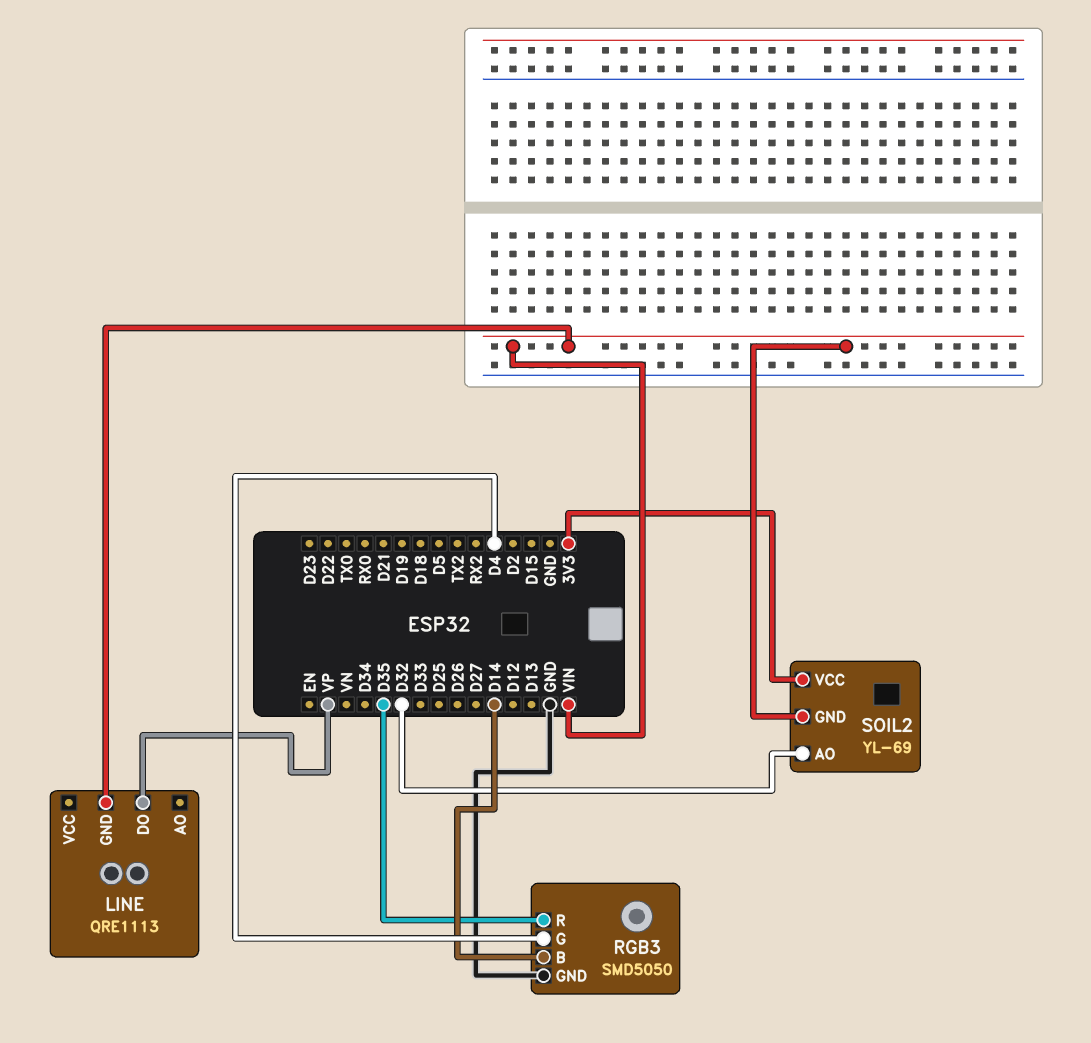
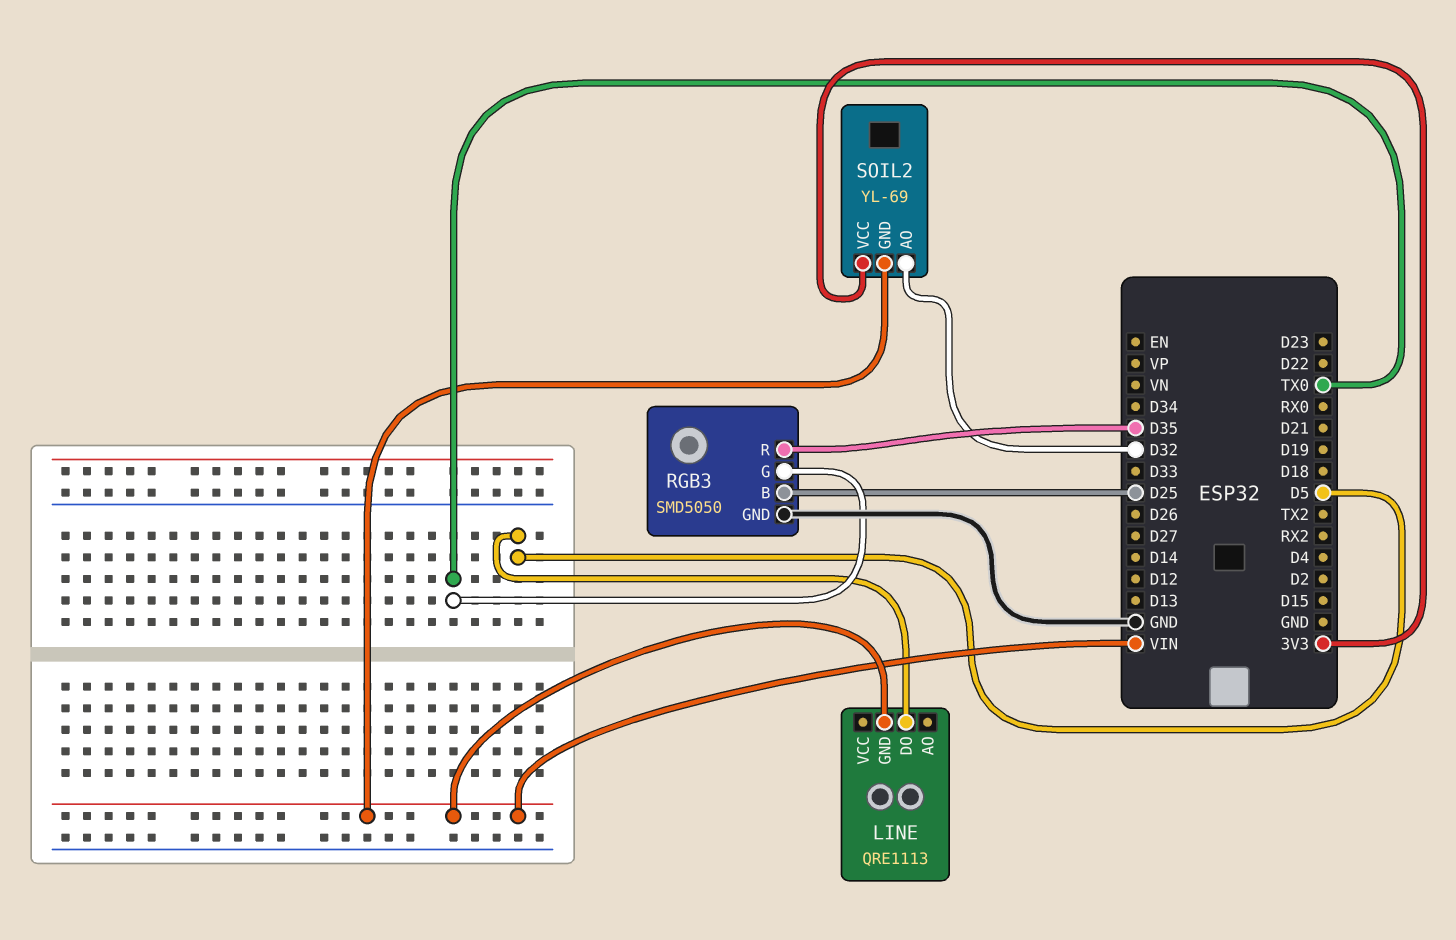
LINE pin DO: VP -> D5
RGB3 pin B: D14 -> D25
RGB3 pin G: D4 -> TX0

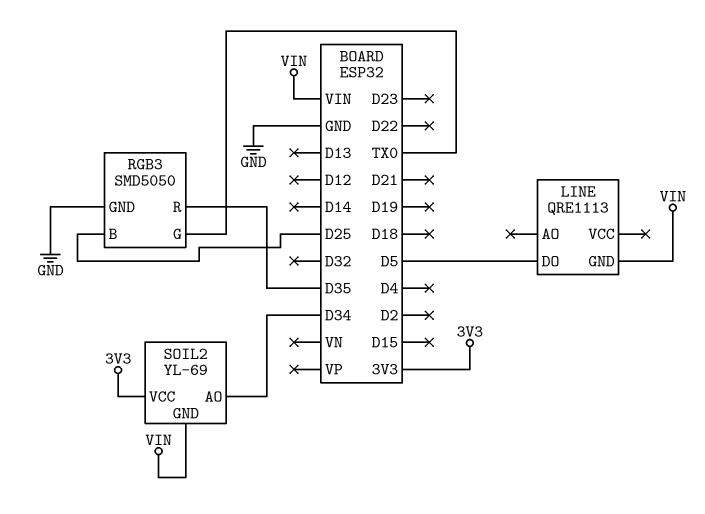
SOIL2 pin AO: D32 -> D34

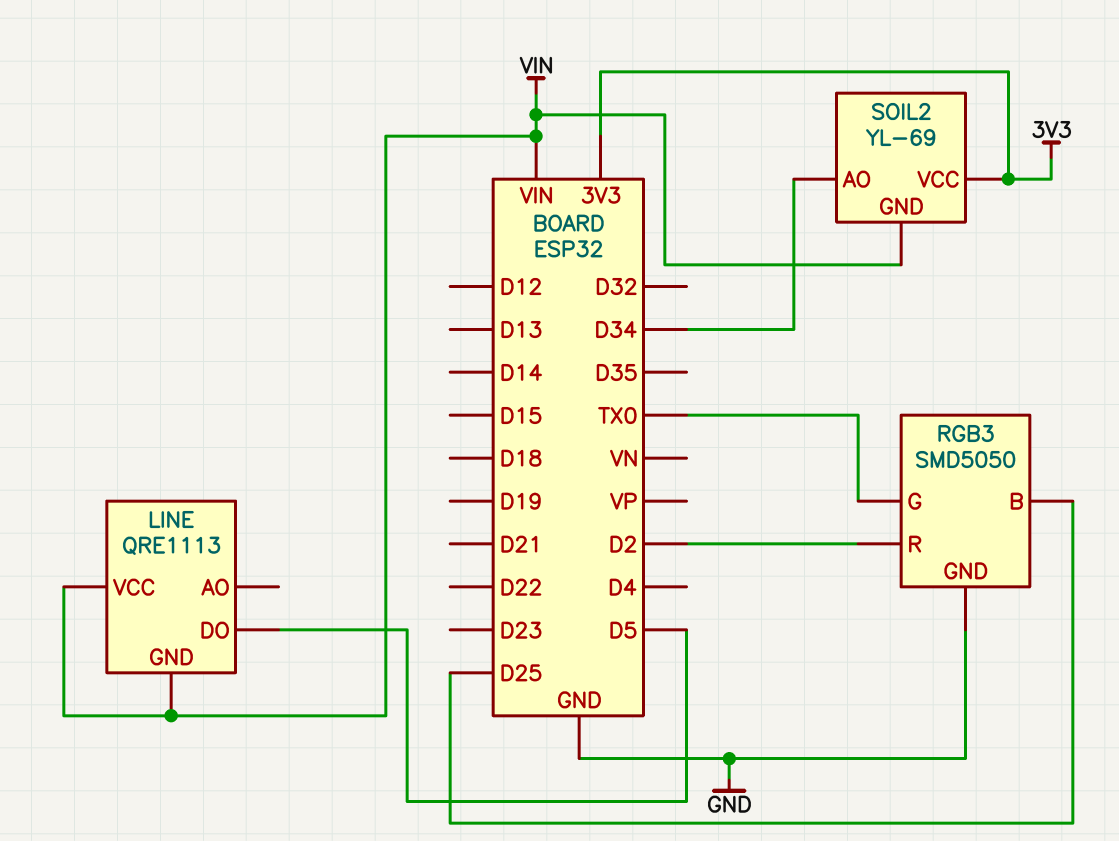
LINE pin VCC: none -> VIN
RGB3 pin R: D35 -> D2

